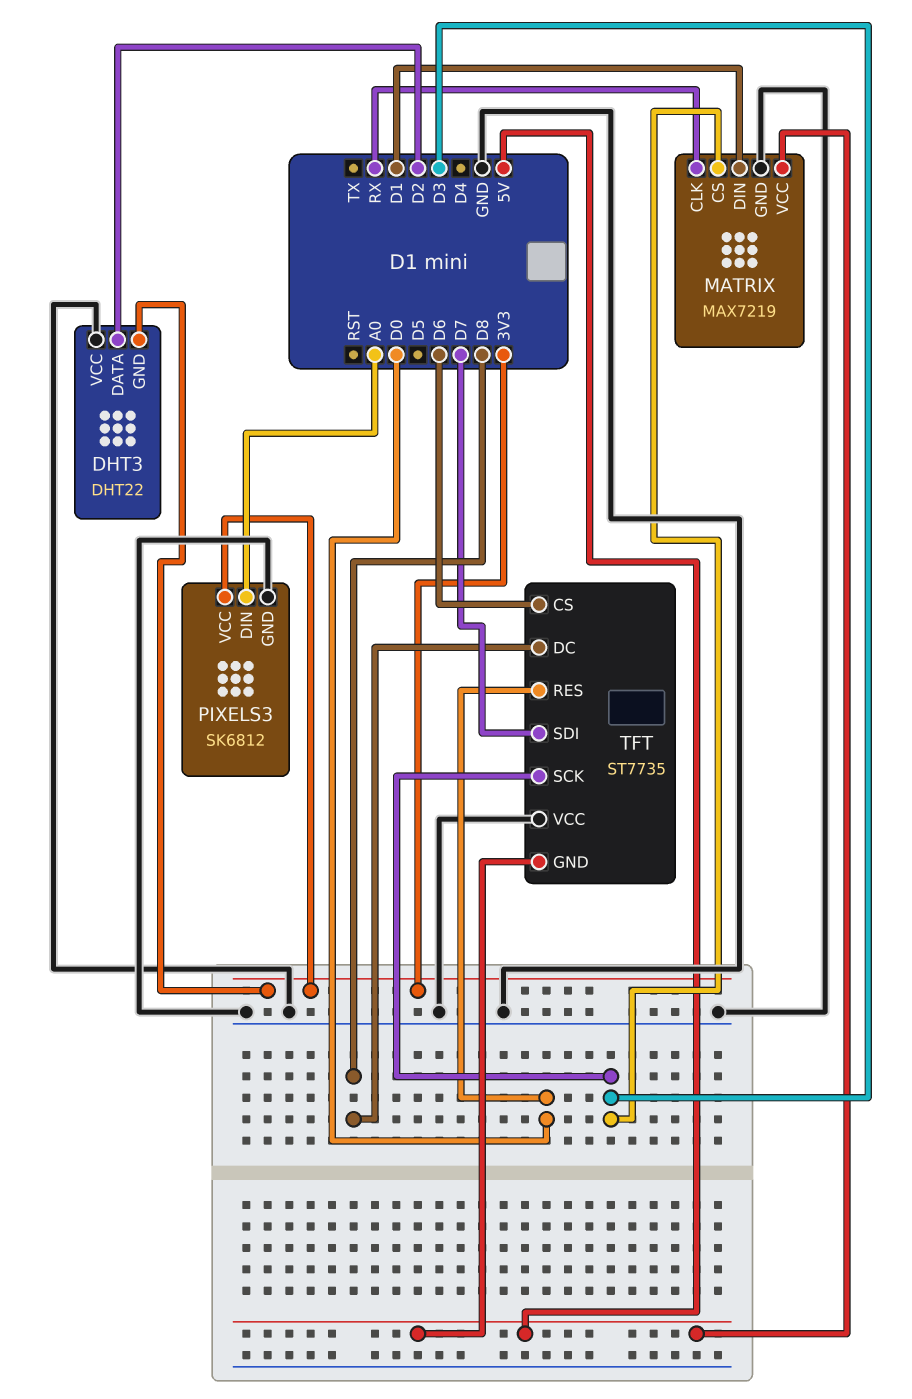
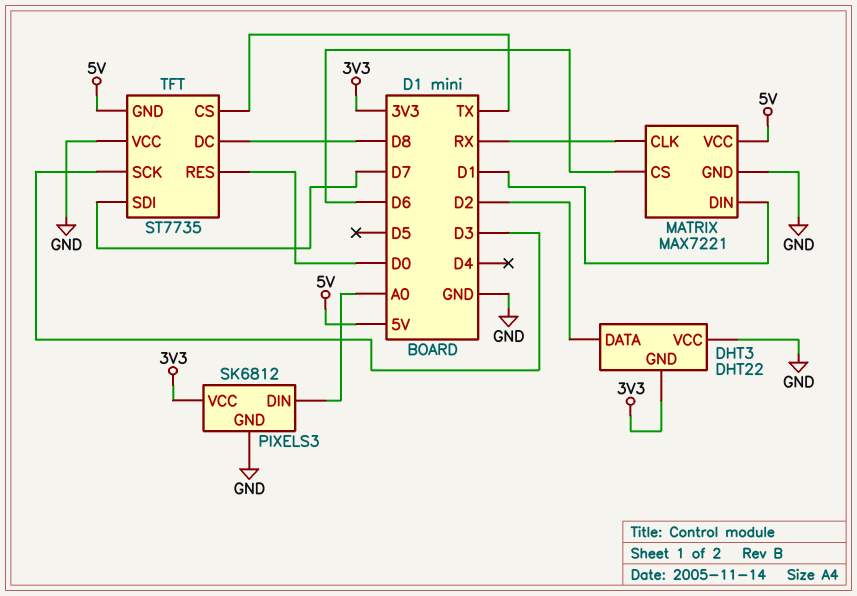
MATRIX: MAX7219 -> MAX7221
MATRIX pin CS: D3 -> D6
TFT pin CS: D6 -> TX

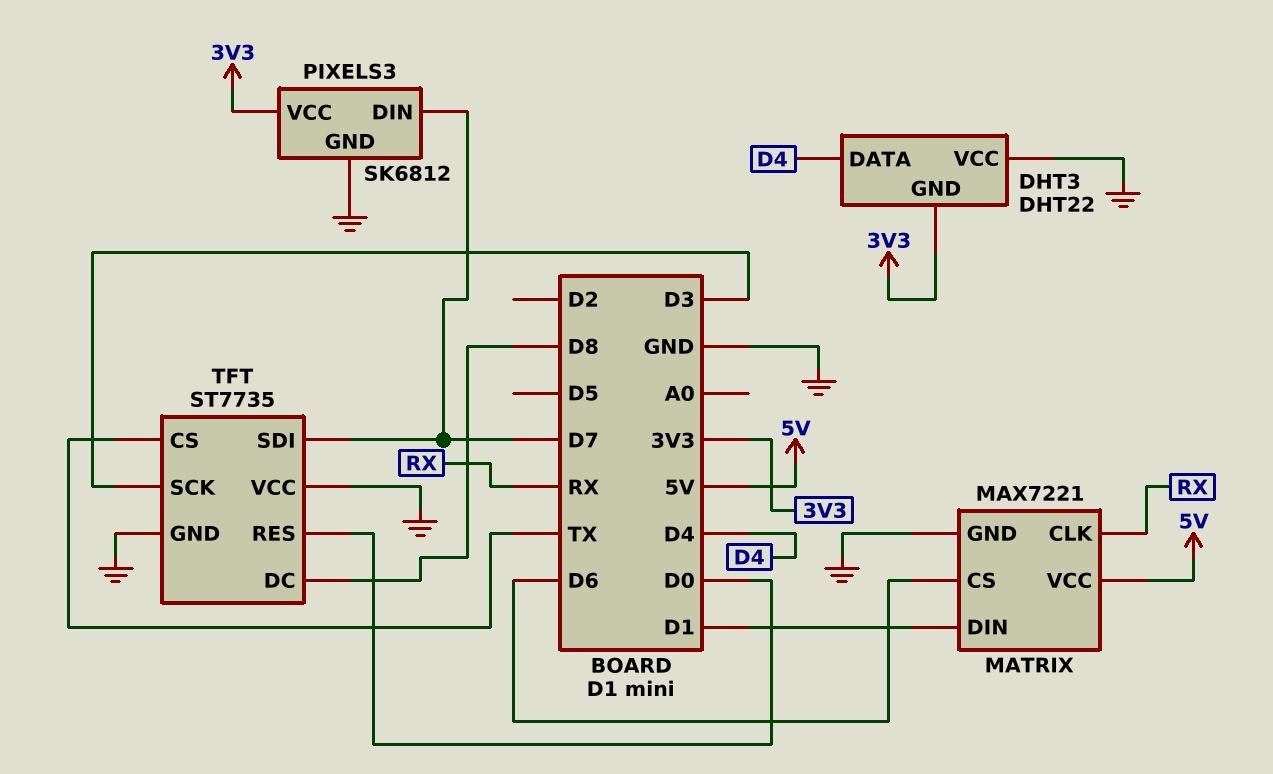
DHT3 pin DATA: D2 -> D4
PIXELS3 pin DIN: A0 -> D7
TFT pin GND: 5V -> GND

